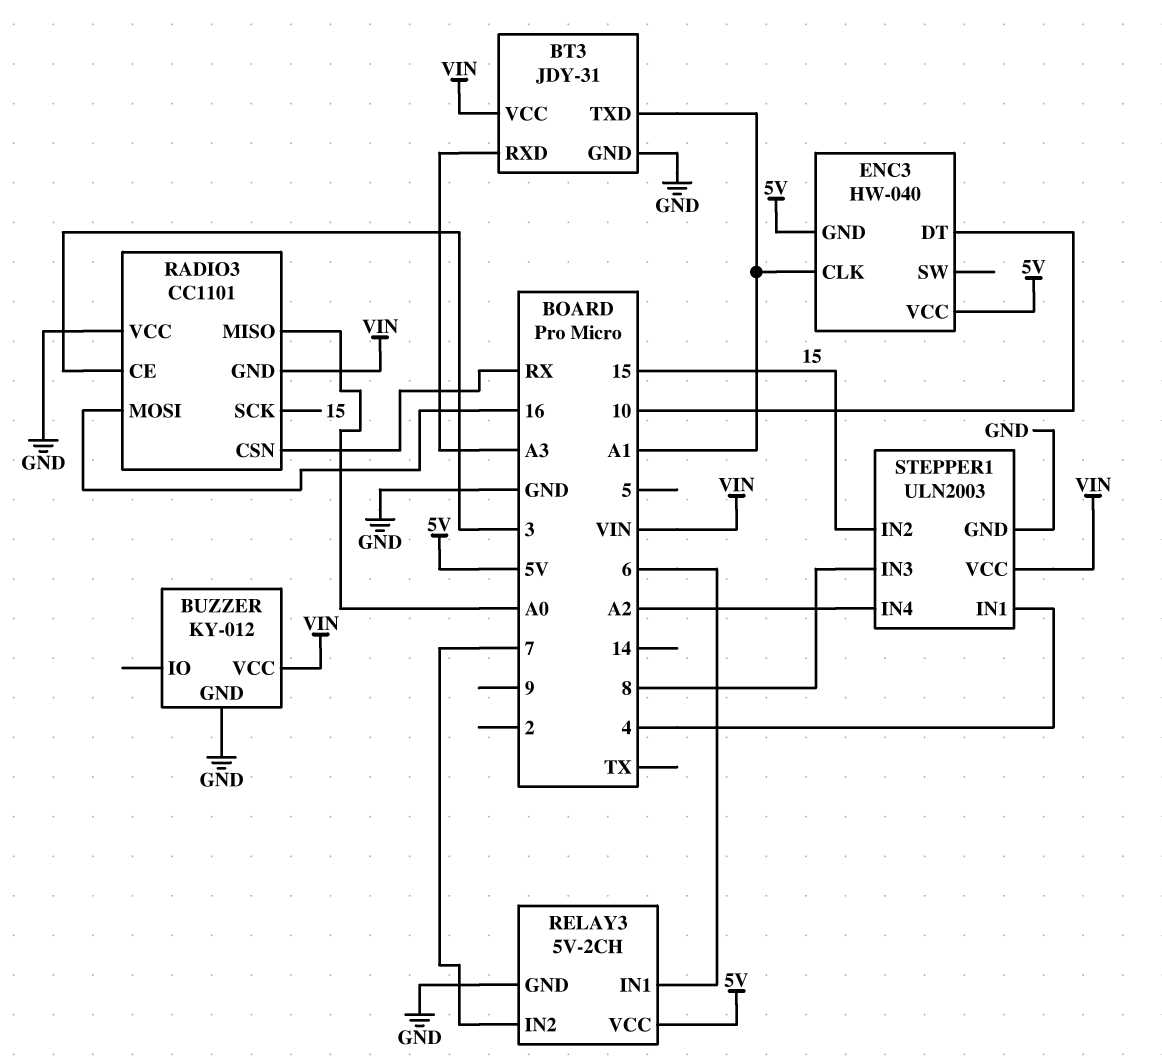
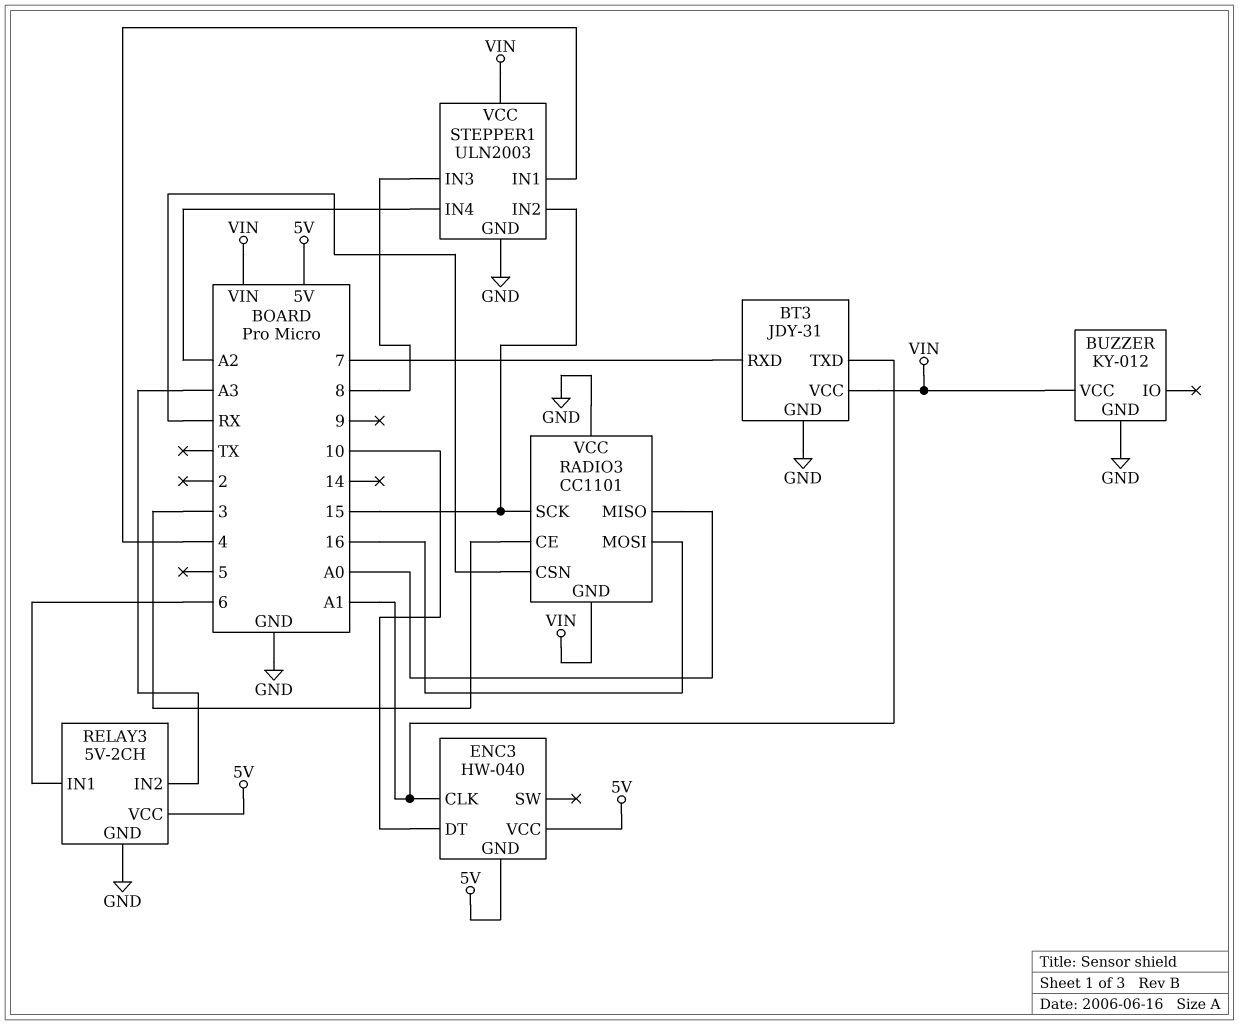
BT3 pin RXD: A3 -> 7
RELAY3 pin IN2: 7 -> A3

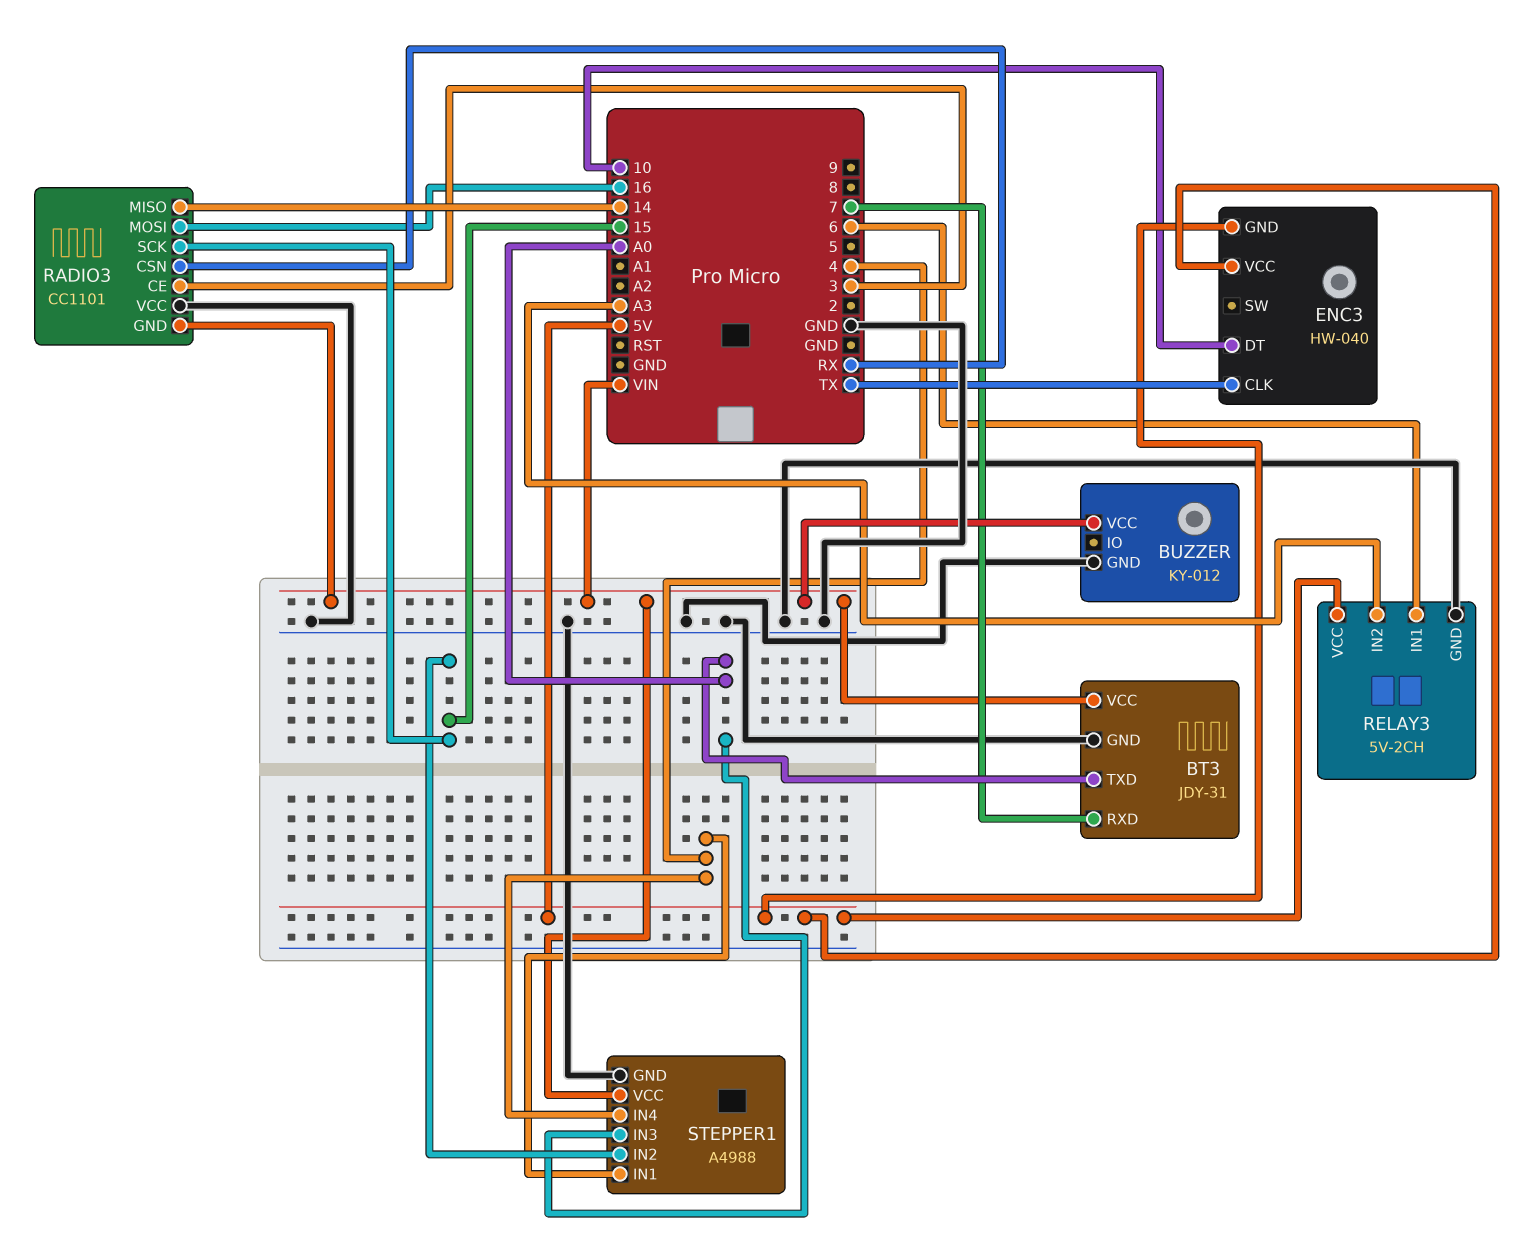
BT3 pin TXD: A1 -> A0
ENC3 pin CLK: A1 -> TX
RADIO3 pin MISO: A0 -> 14
STEPPER1: ULN2003 -> A4988
STEPPER1 pin IN3: 8 -> A0
STEPPER1 pin IN4: A2 -> 4

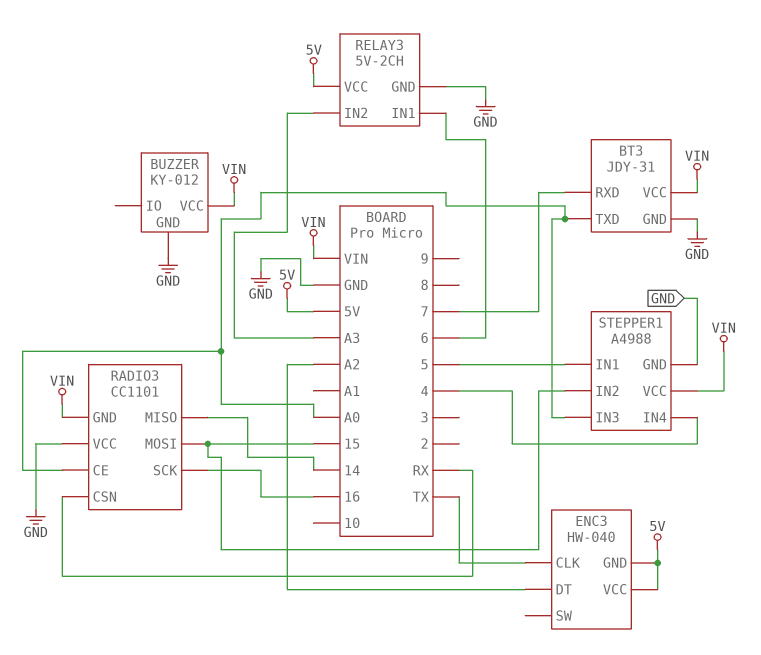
ENC3 pin DT: 10 -> A2
RADIO3 pin CE: 3 -> A0
RADIO3 pin MOSI: 16 -> 15
RADIO3 pin SCK: 15 -> 16
STEPPER1 pin IN1: 4 -> 5

